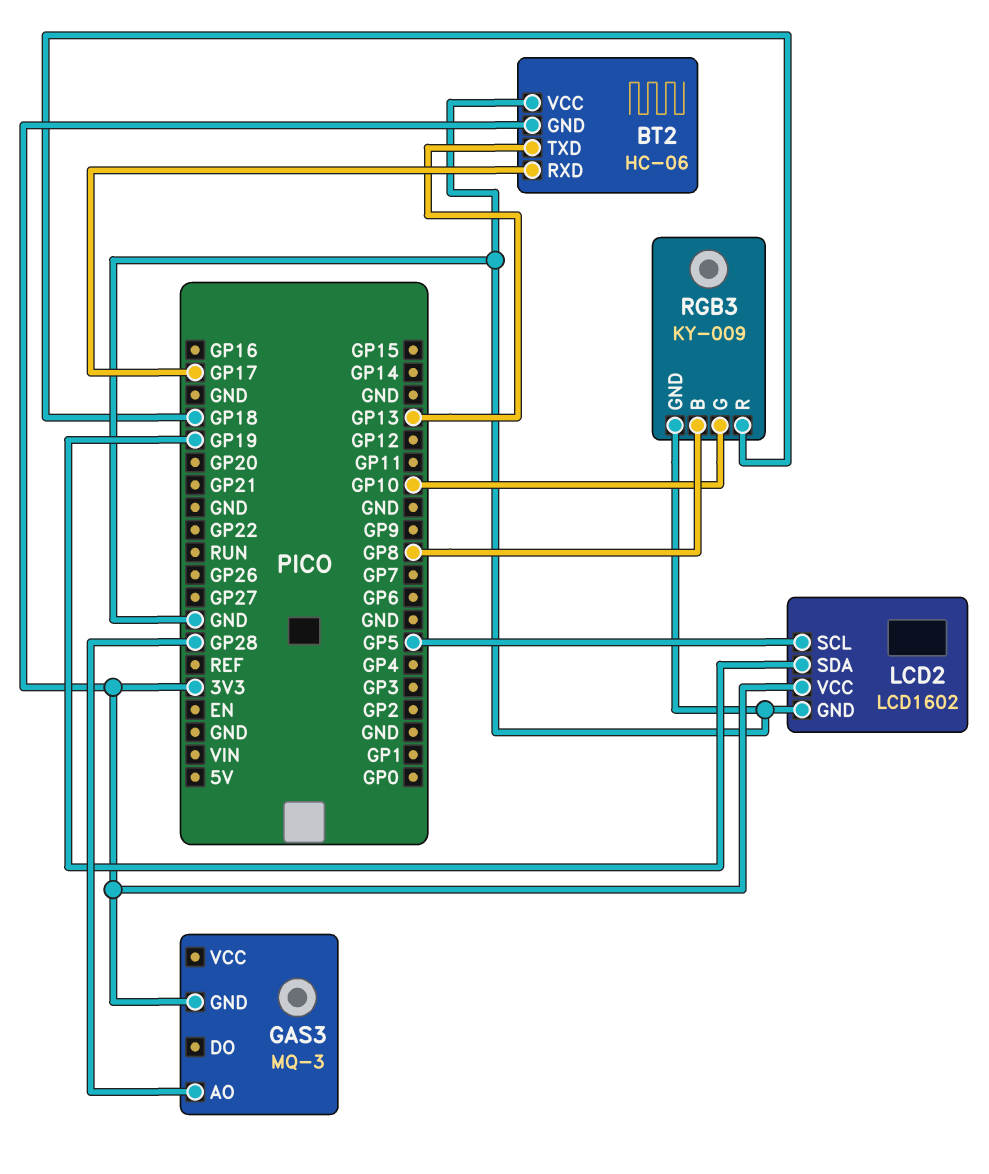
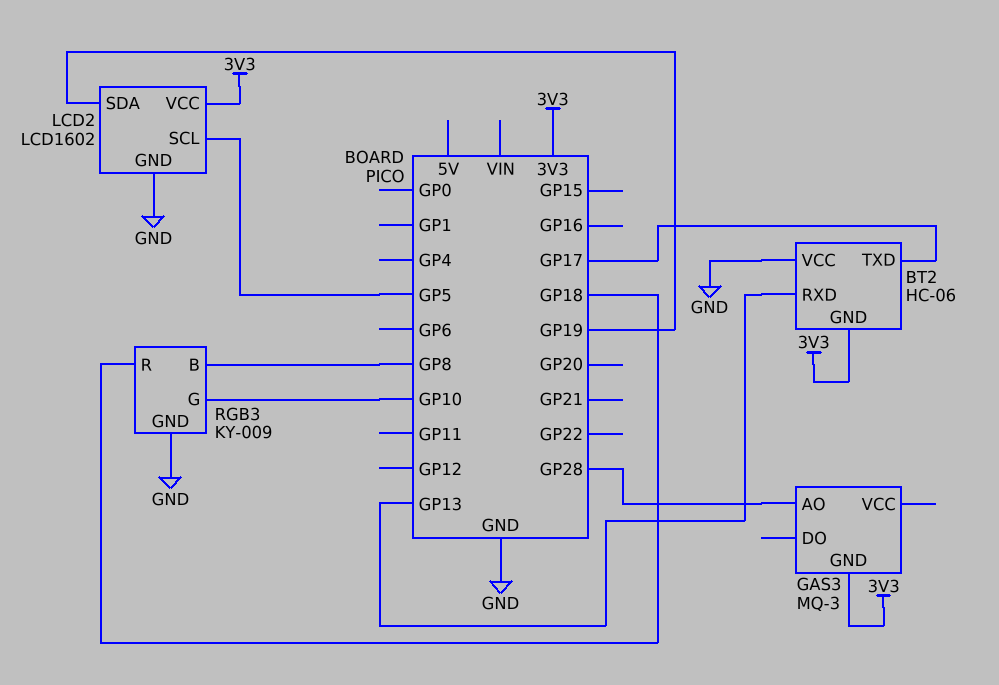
BT2 pin RXD: GP17 -> GP13
BT2 pin TXD: GP13 -> GP17

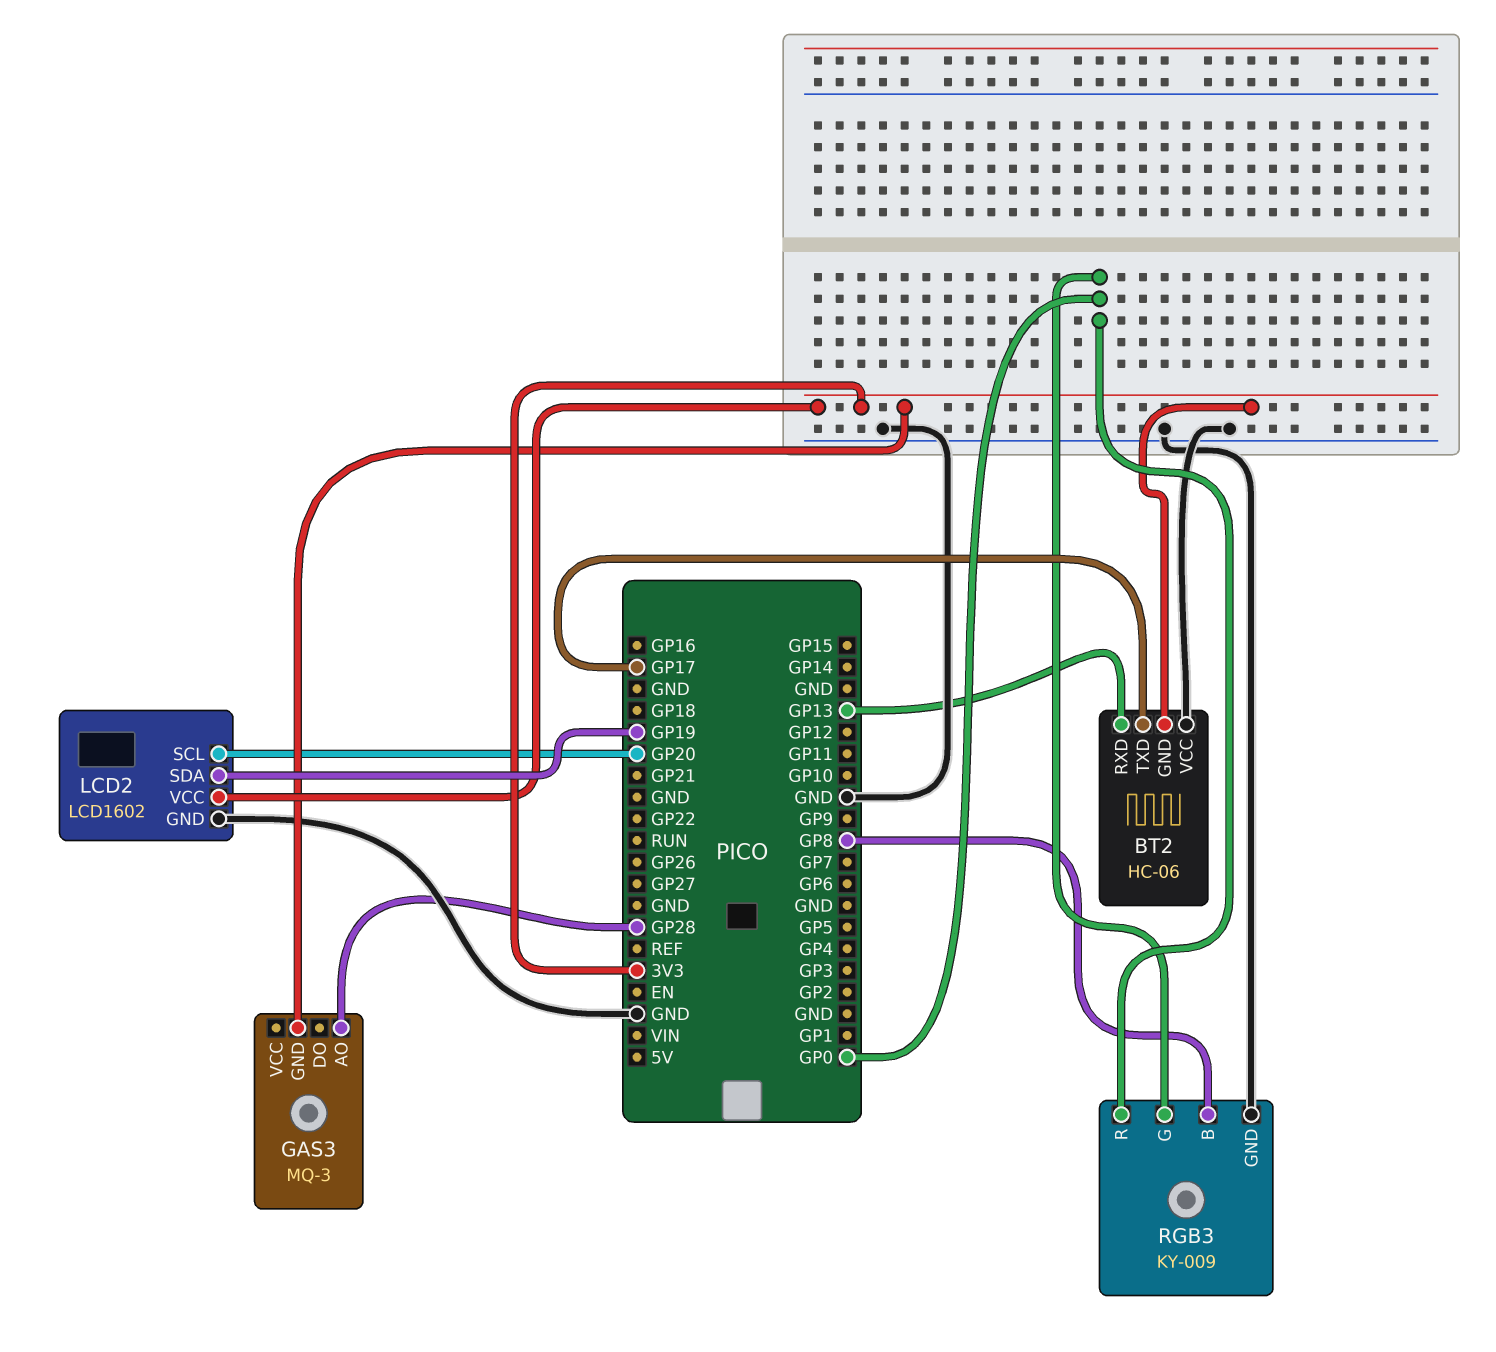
LCD2 pin SCL: GP5 -> GP20
RGB3 pin G: GP10 -> GP0
RGB3 pin R: GP18 -> GP0

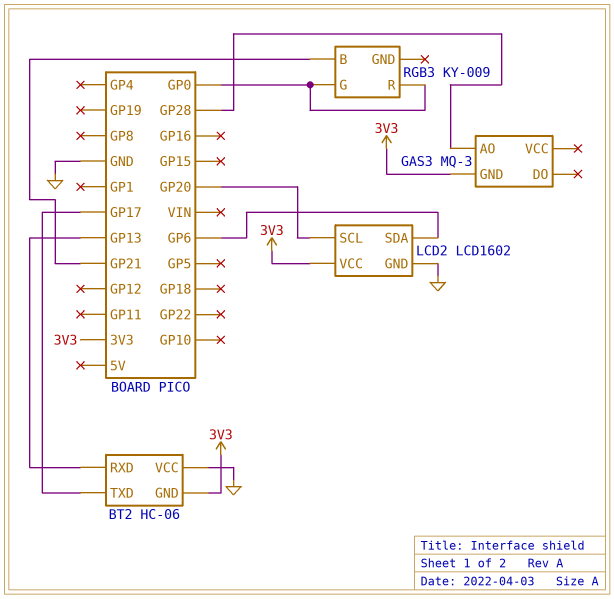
LCD2 pin SDA: GP19 -> GP6
RGB3 pin B: GP8 -> GP21
RGB3 pin GND: GND -> none

